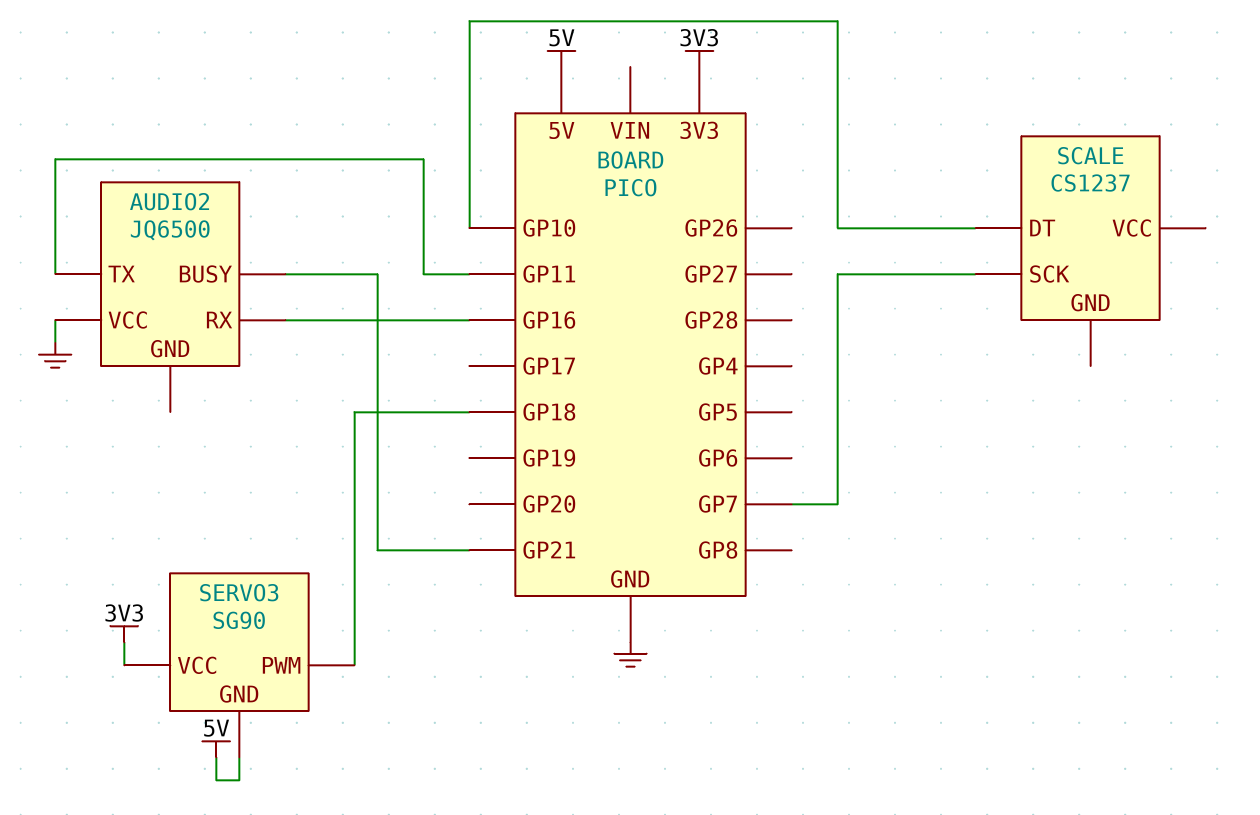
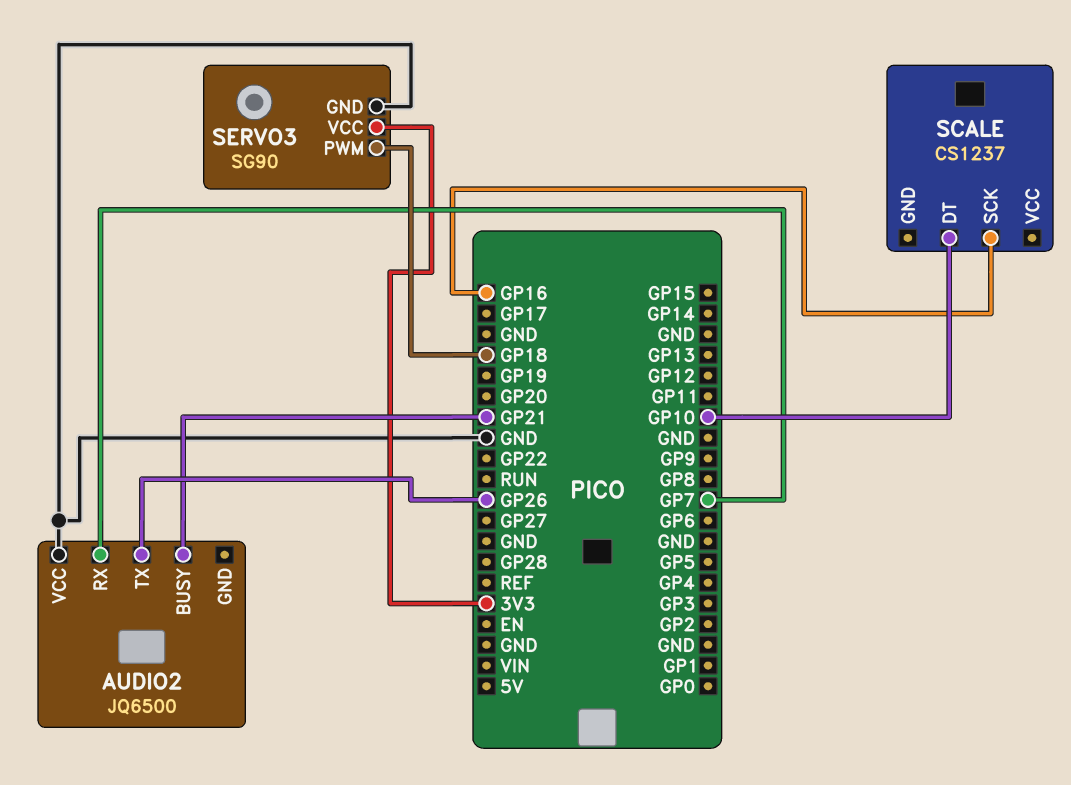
AUDIO2 pin RX: GP16 -> GP7
AUDIO2 pin TX: GP11 -> GP26
SCALE pin SCK: GP7 -> GP16
SERVO3 pin GND: 5V -> GND

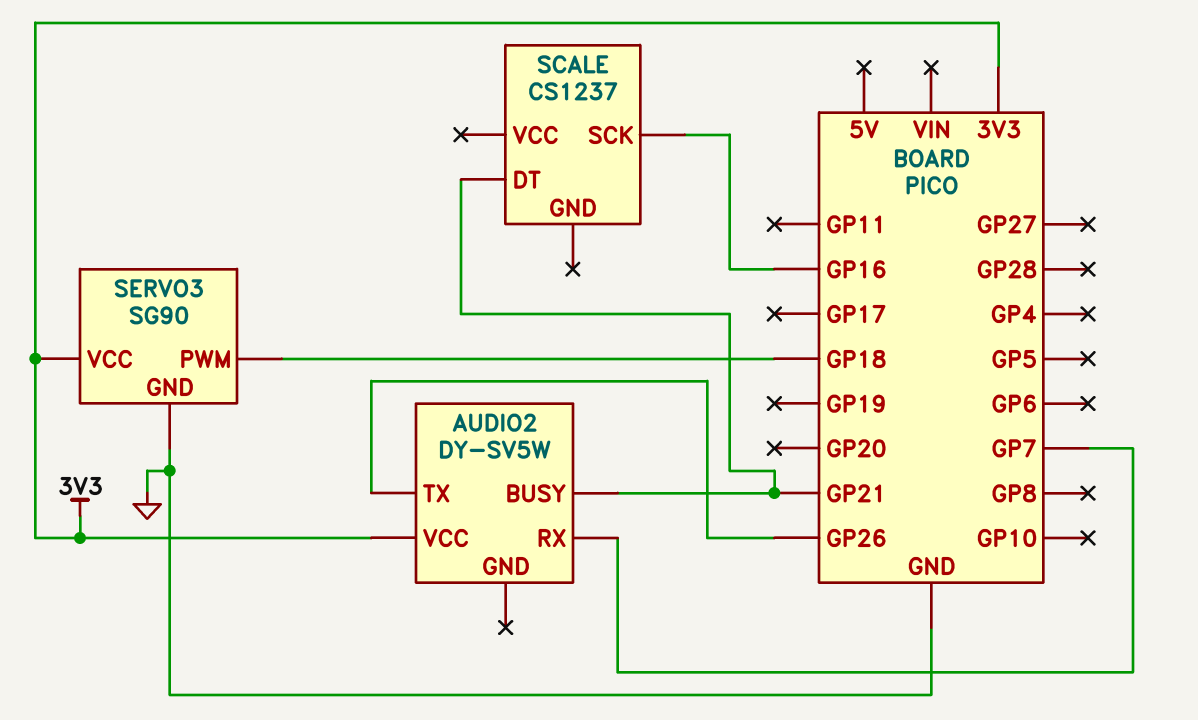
AUDIO2: JQ6500 -> DY-SV5W
AUDIO2 pin VCC: GND -> 3V3
SCALE pin DT: GP10 -> GP21

